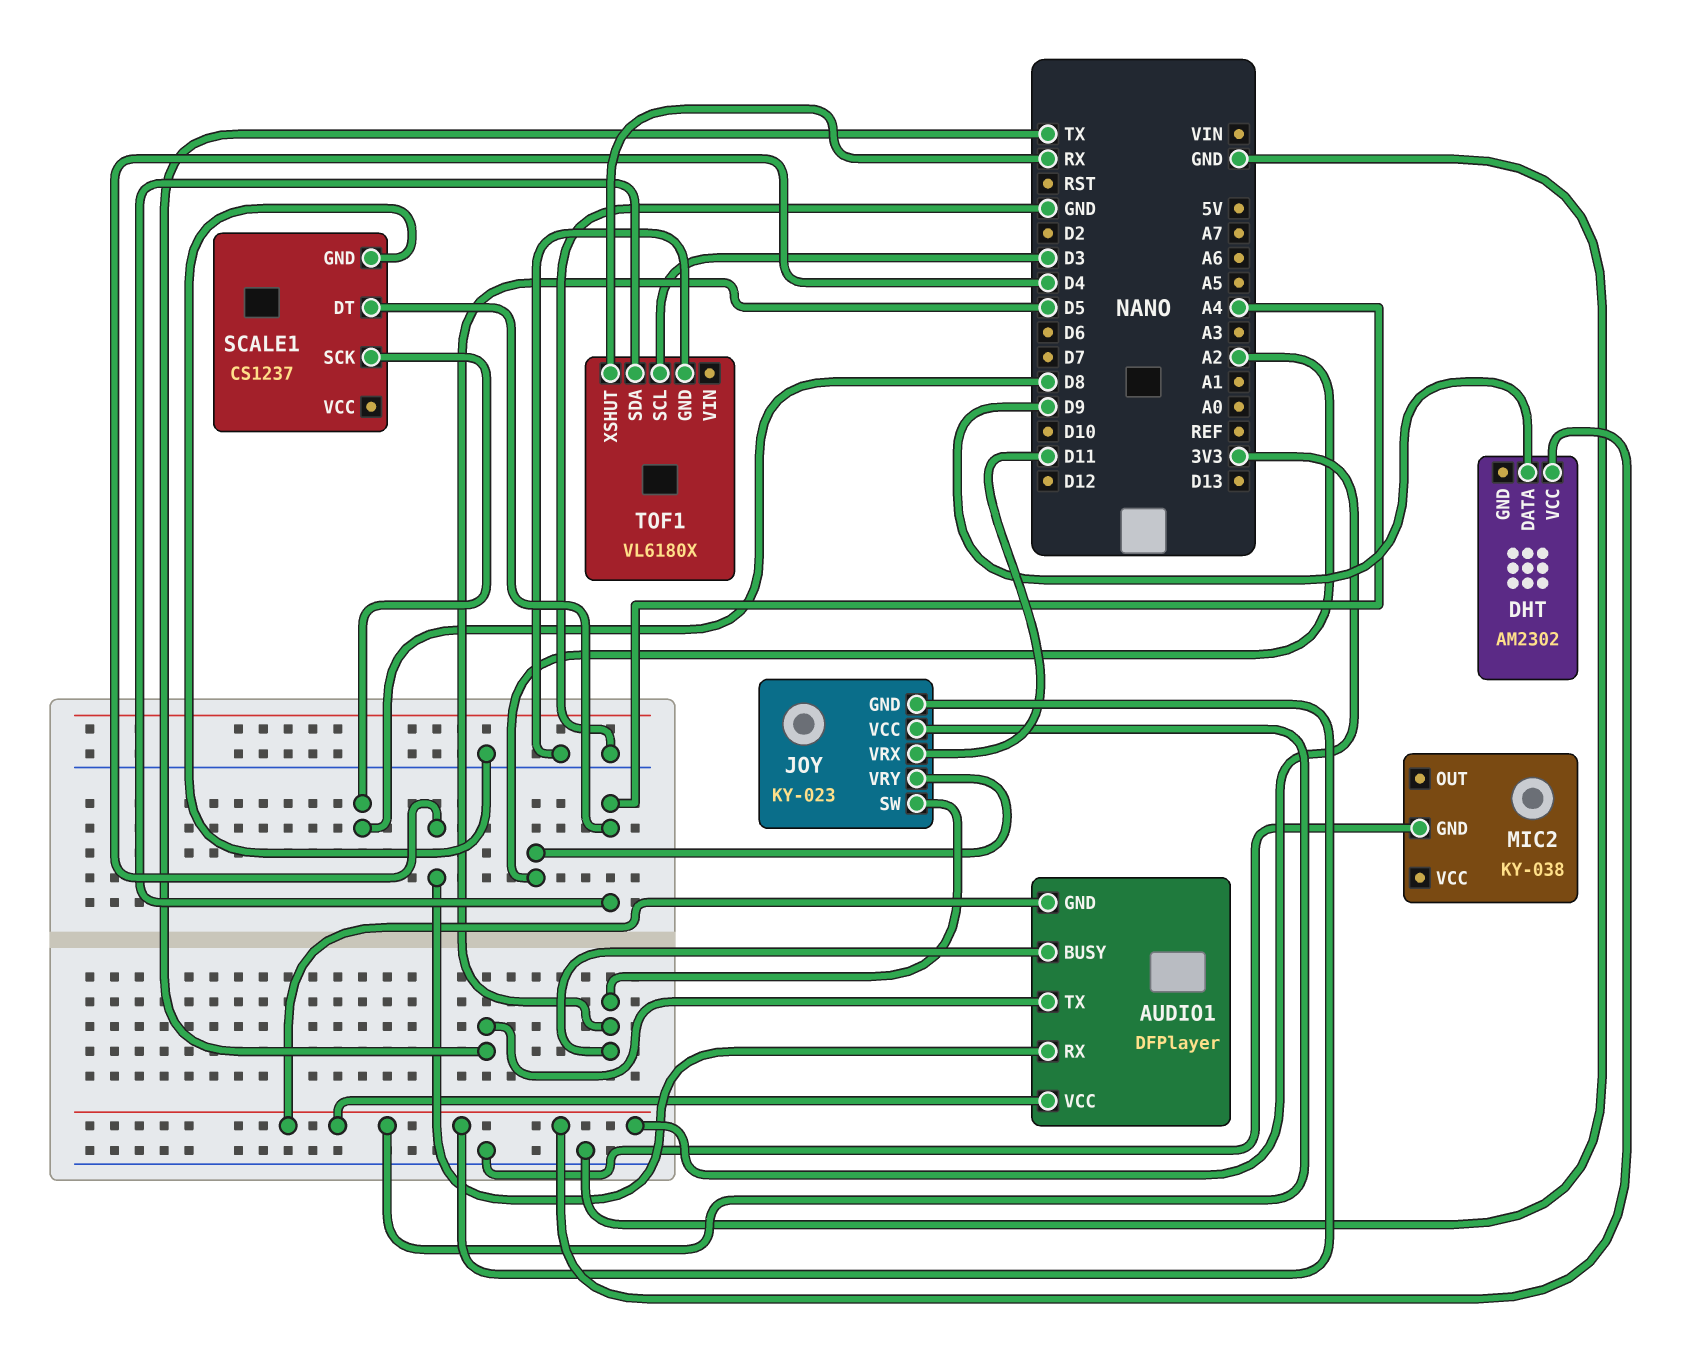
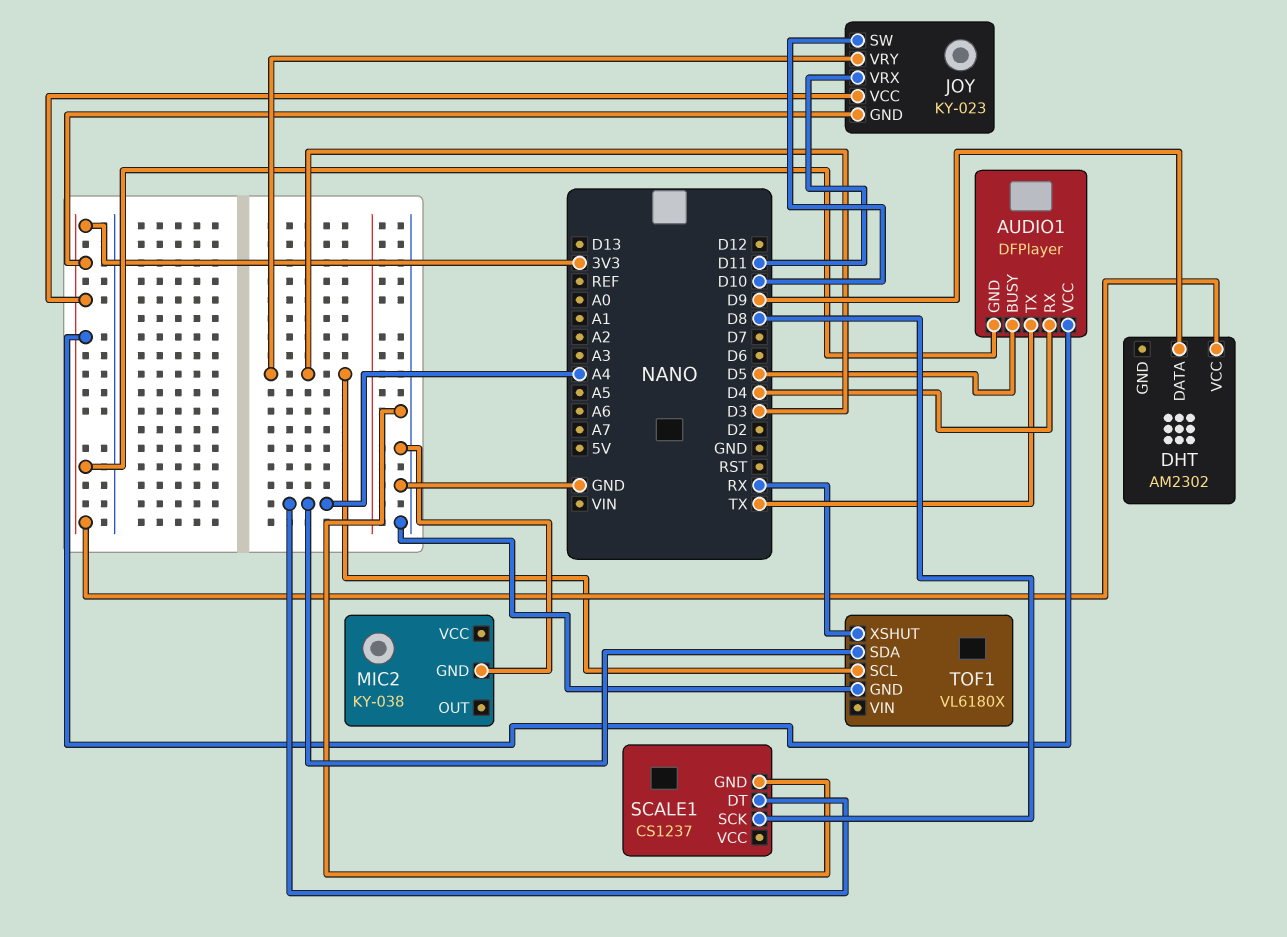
JOY pin SW: D5 -> D10
JOY pin VRY: A2 -> D3

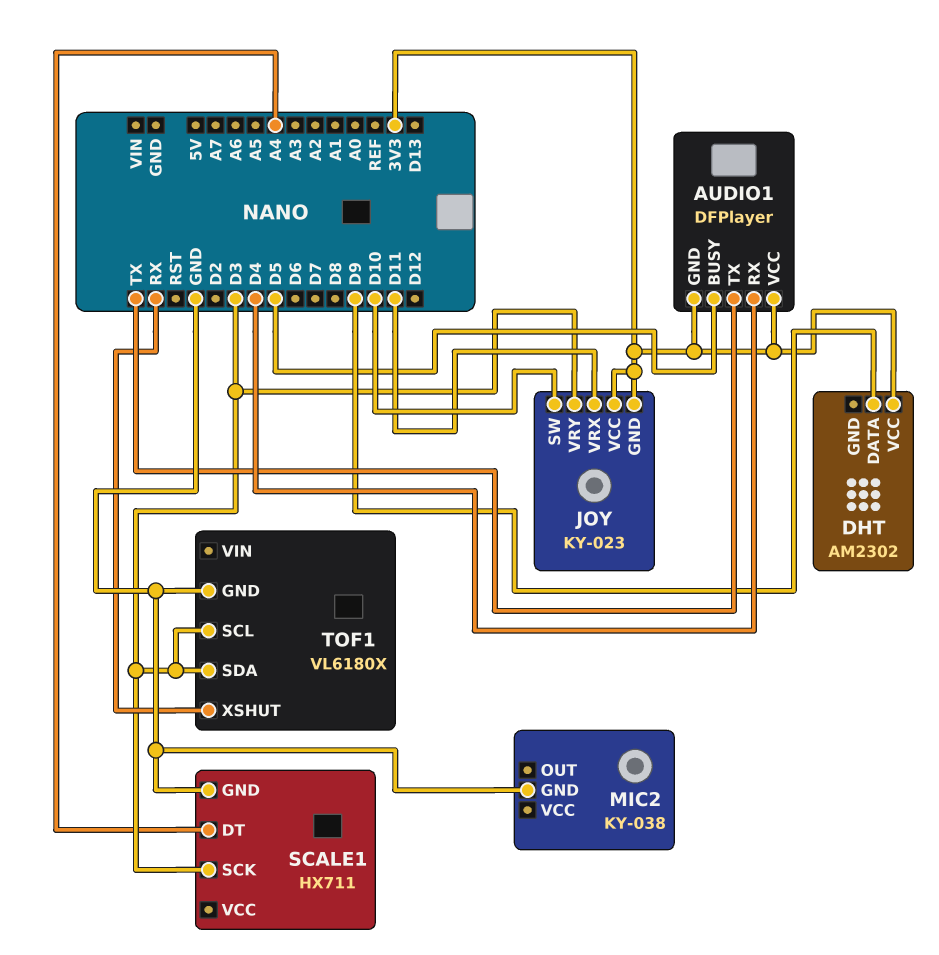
SCALE1: CS1237 -> HX711
SCALE1 pin SCK: D8 -> D3
TOF1 pin SDA: A4 -> D3

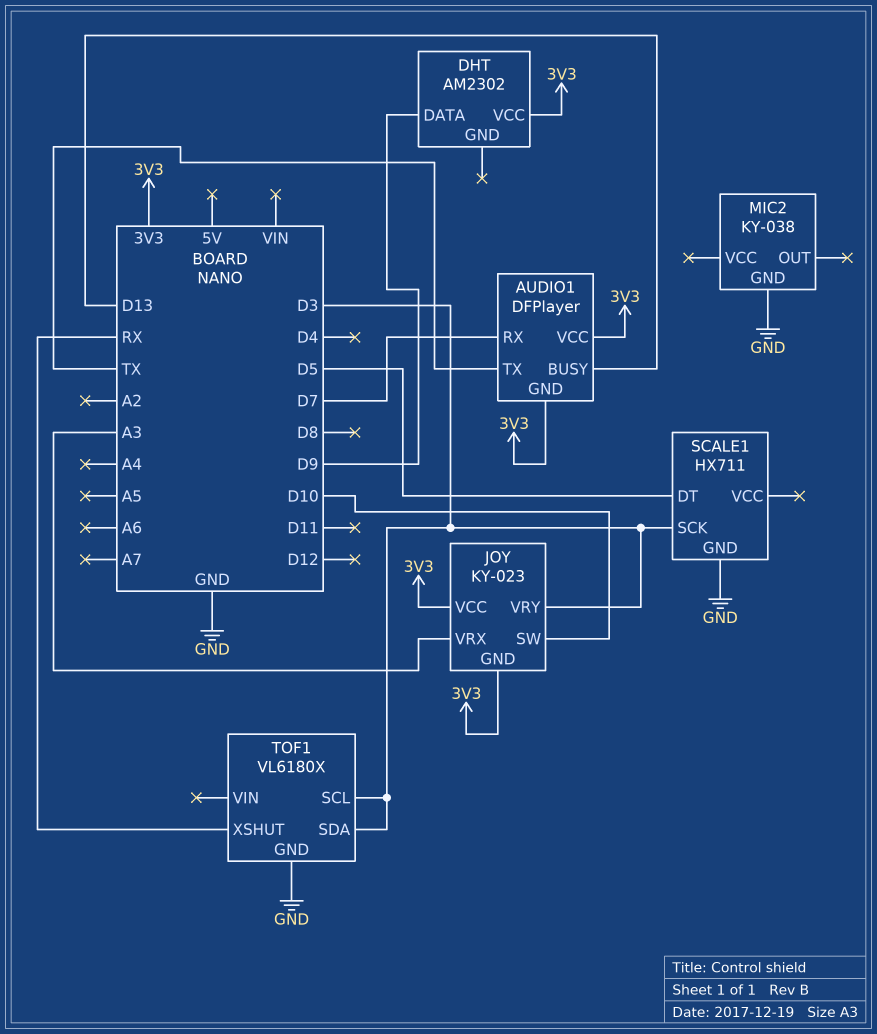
AUDIO1 pin BUSY: D5 -> D13
AUDIO1 pin RX: D4 -> D7
JOY pin VRX: D11 -> A3
SCALE1 pin DT: A4 -> D5

